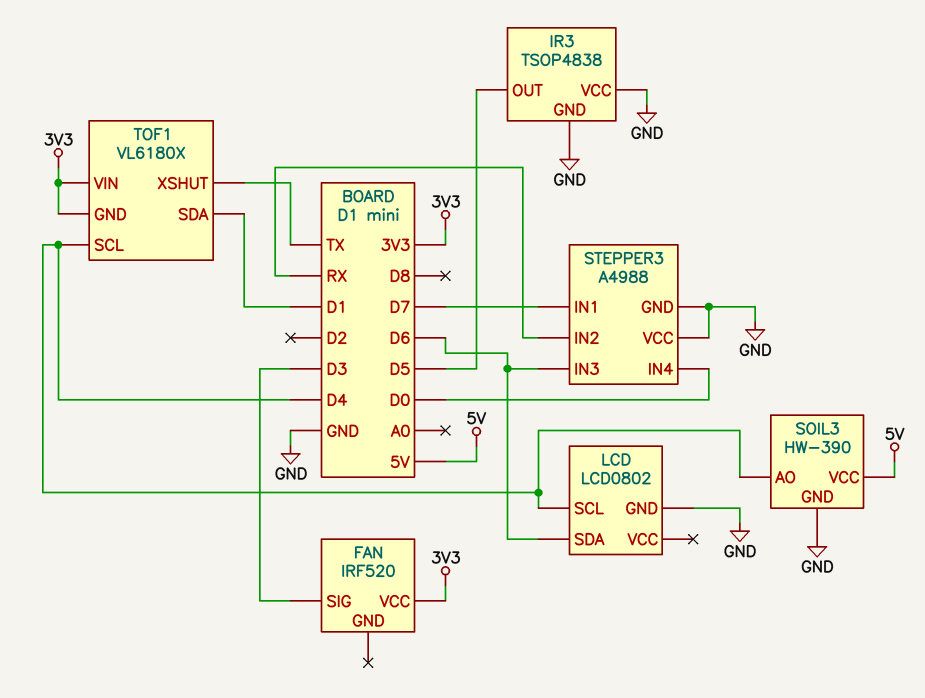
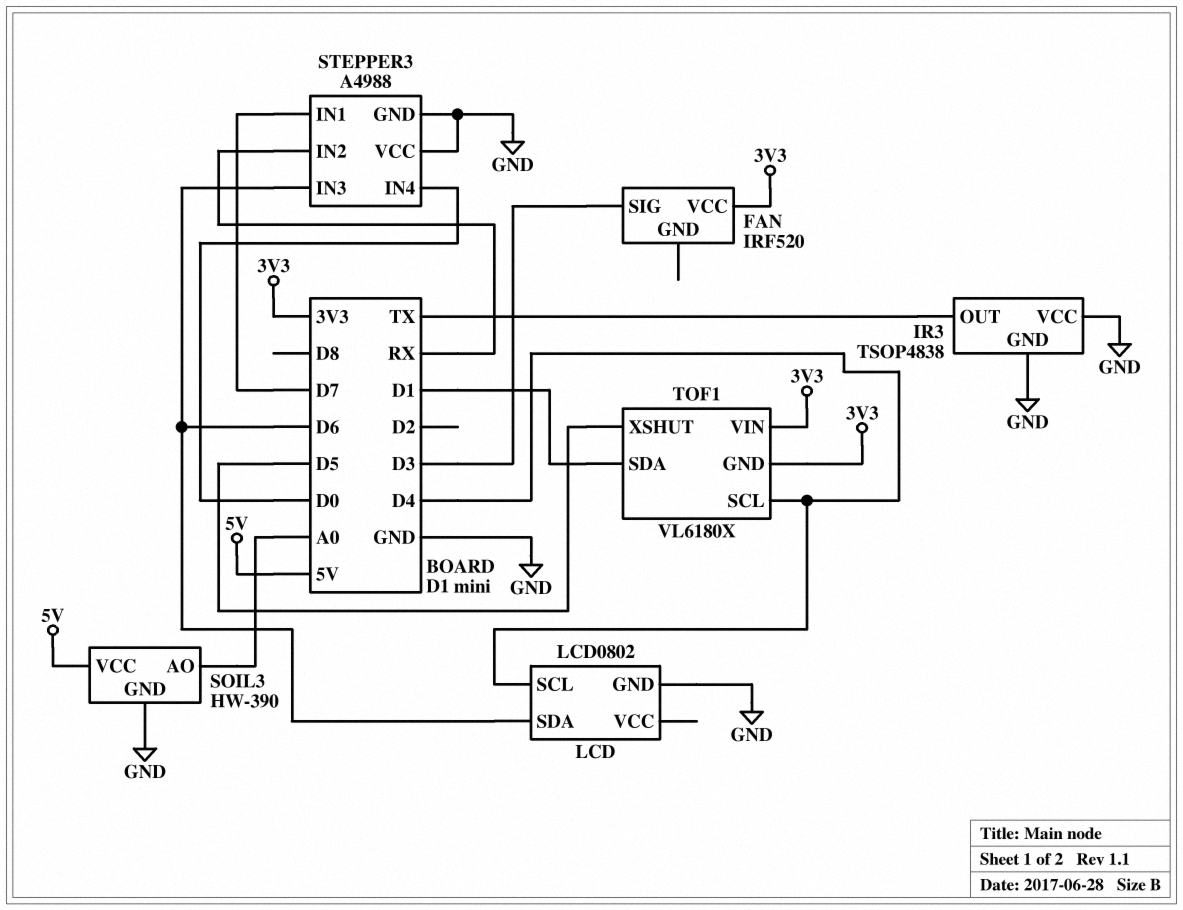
IR3 pin OUT: D5 -> TX
SOIL3 pin AO: D4 -> A0
TOF1 pin XSHUT: TX -> D5

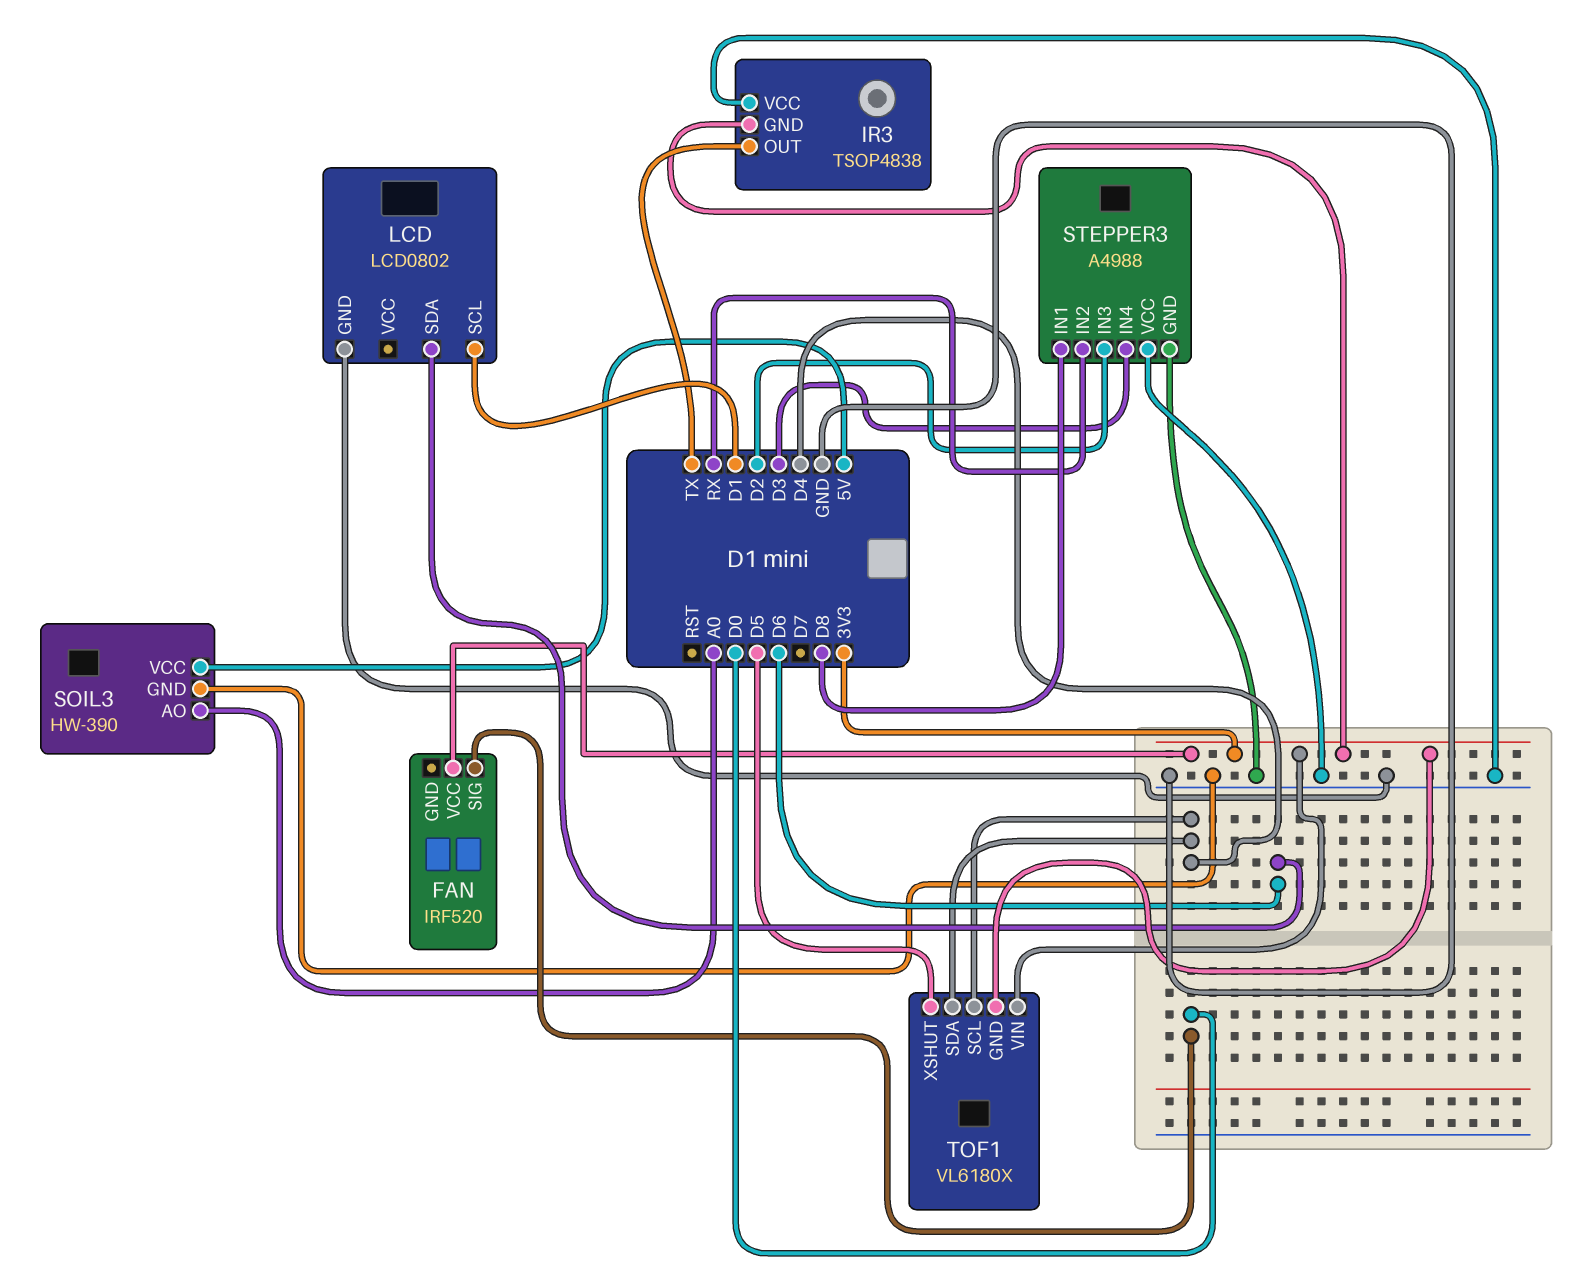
FAN pin SIG: D3 -> D0
IR3 pin GND: GND -> 3V3
LCD pin SCL: D4 -> D1
STEPPER3 pin IN1: D7 -> D8
STEPPER3 pin IN3: D6 -> D2
STEPPER3 pin IN4: D0 -> D3
TOF1 pin SDA: D1 -> D4

